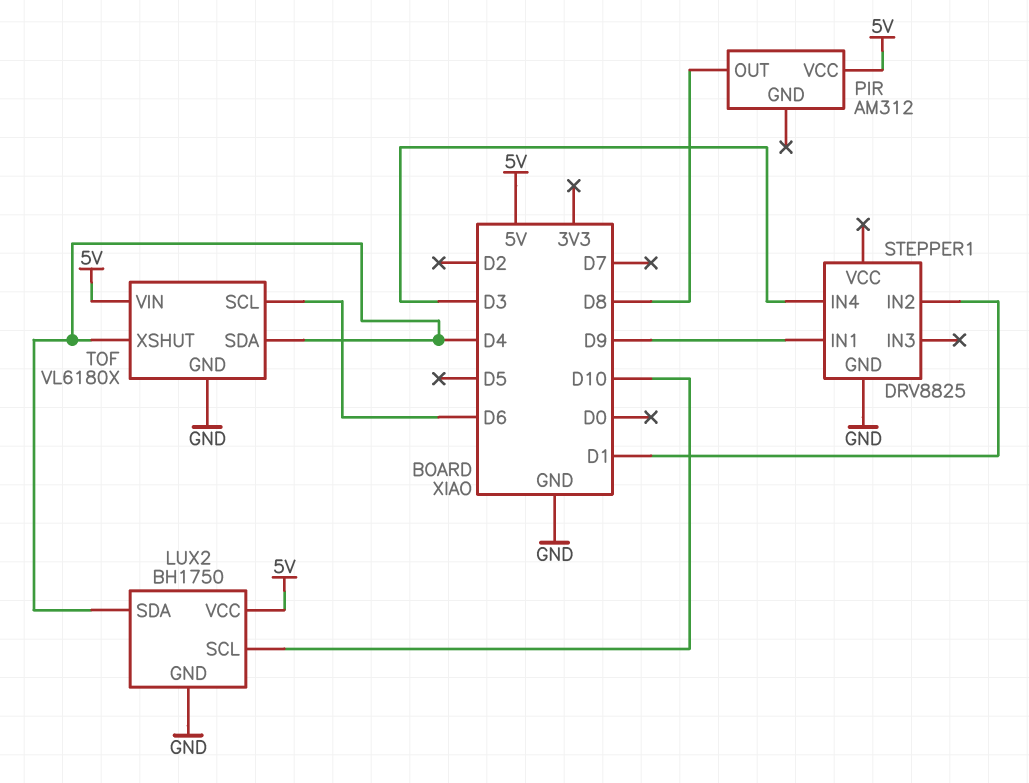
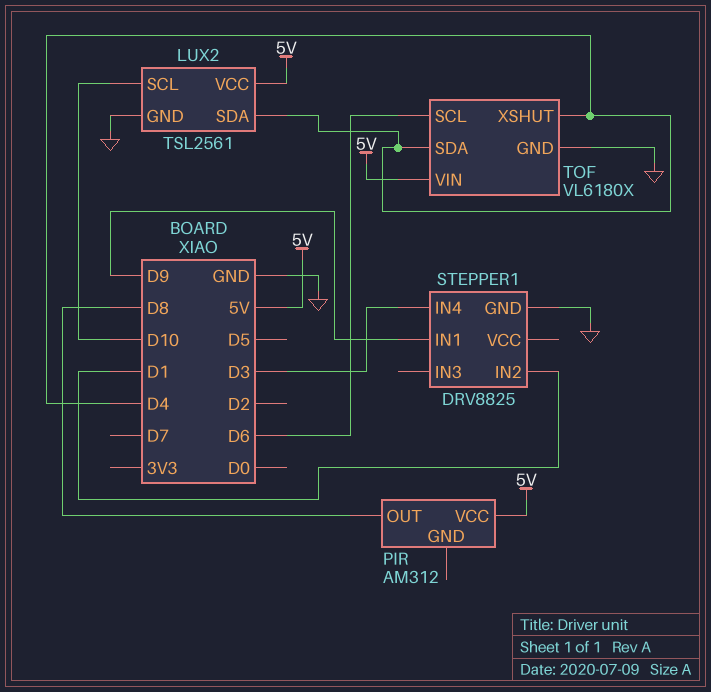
LUX2: BH1750 -> TSL2561

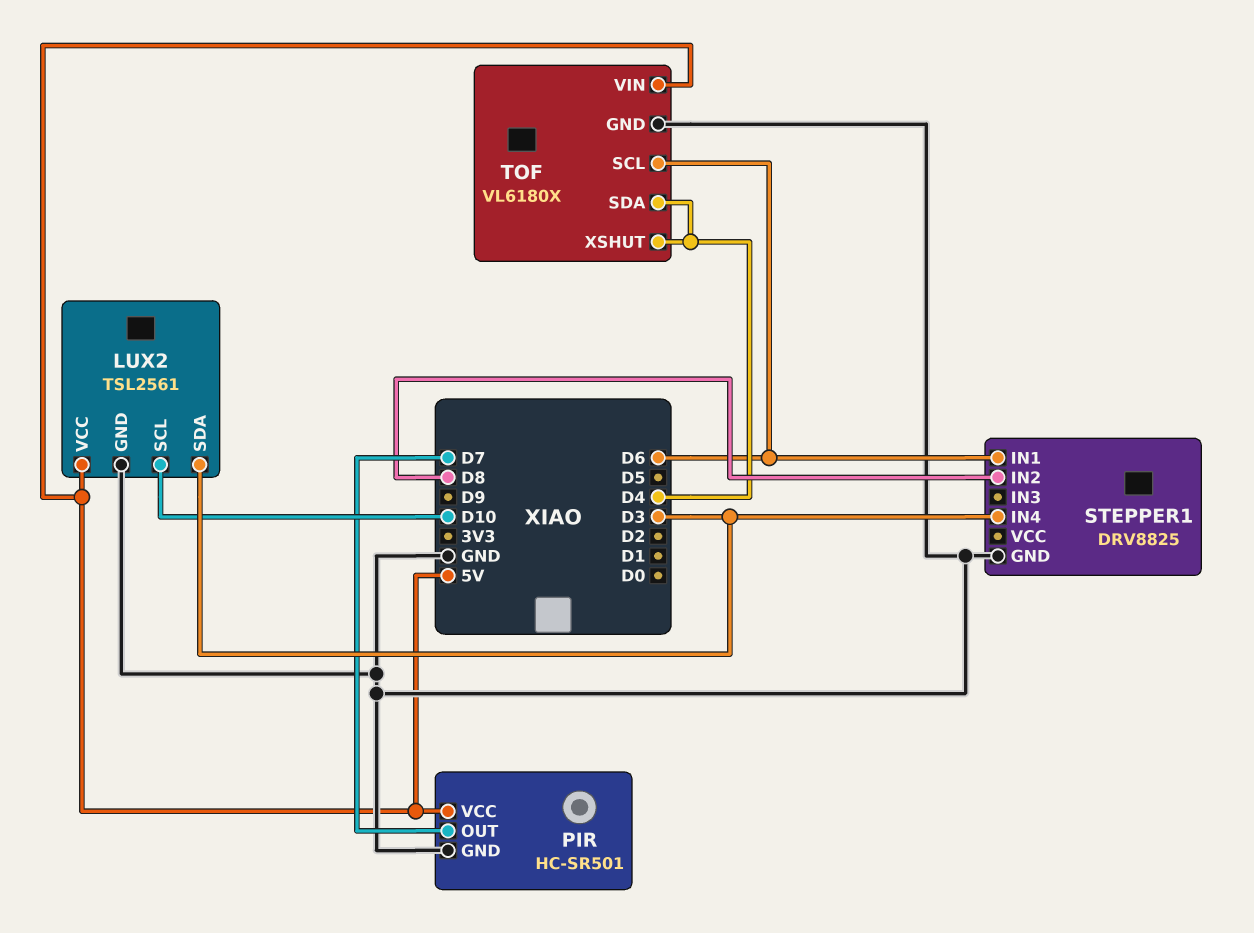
LUX2 pin SDA: D4 -> D3
PIR: AM312 -> HC-SR501
PIR pin GND: none -> GND
PIR pin OUT: D8 -> D7
STEPPER1 pin IN1: D9 -> D6
STEPPER1 pin IN2: D1 -> D8

